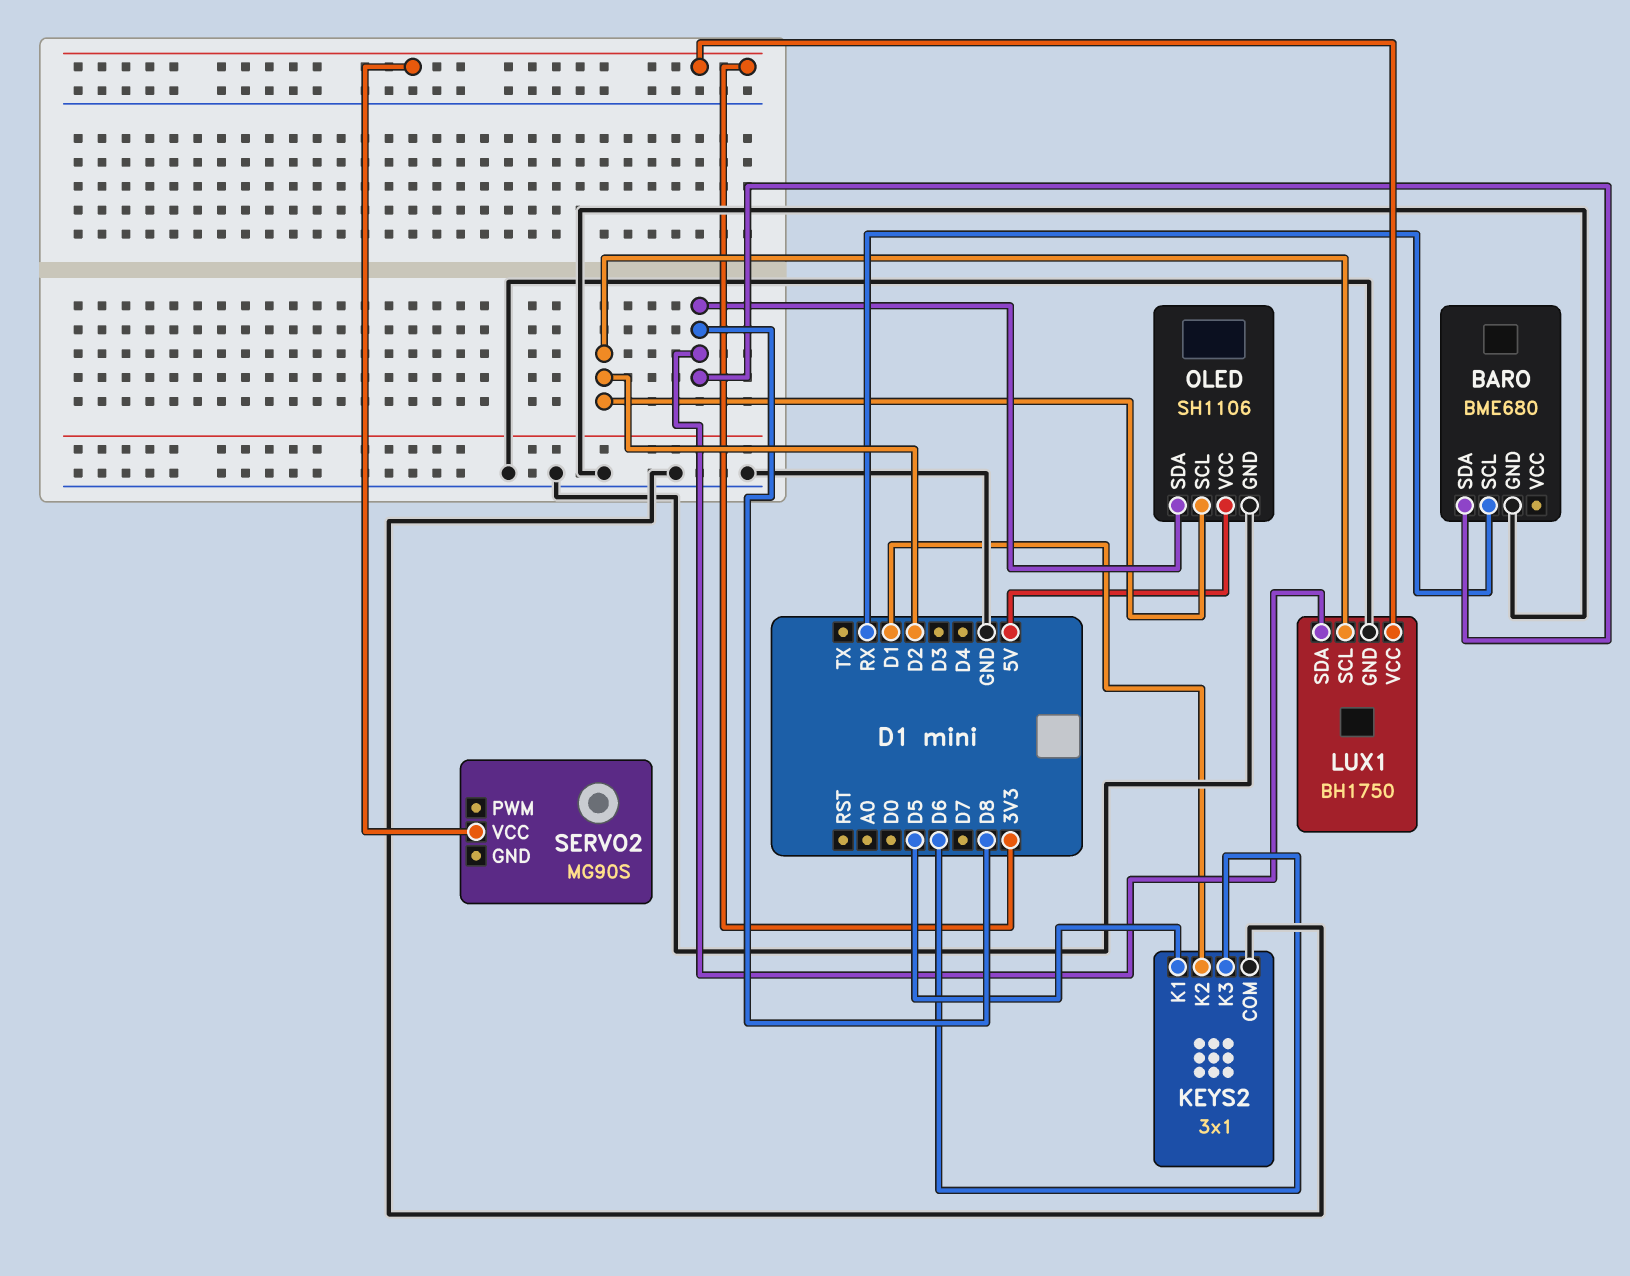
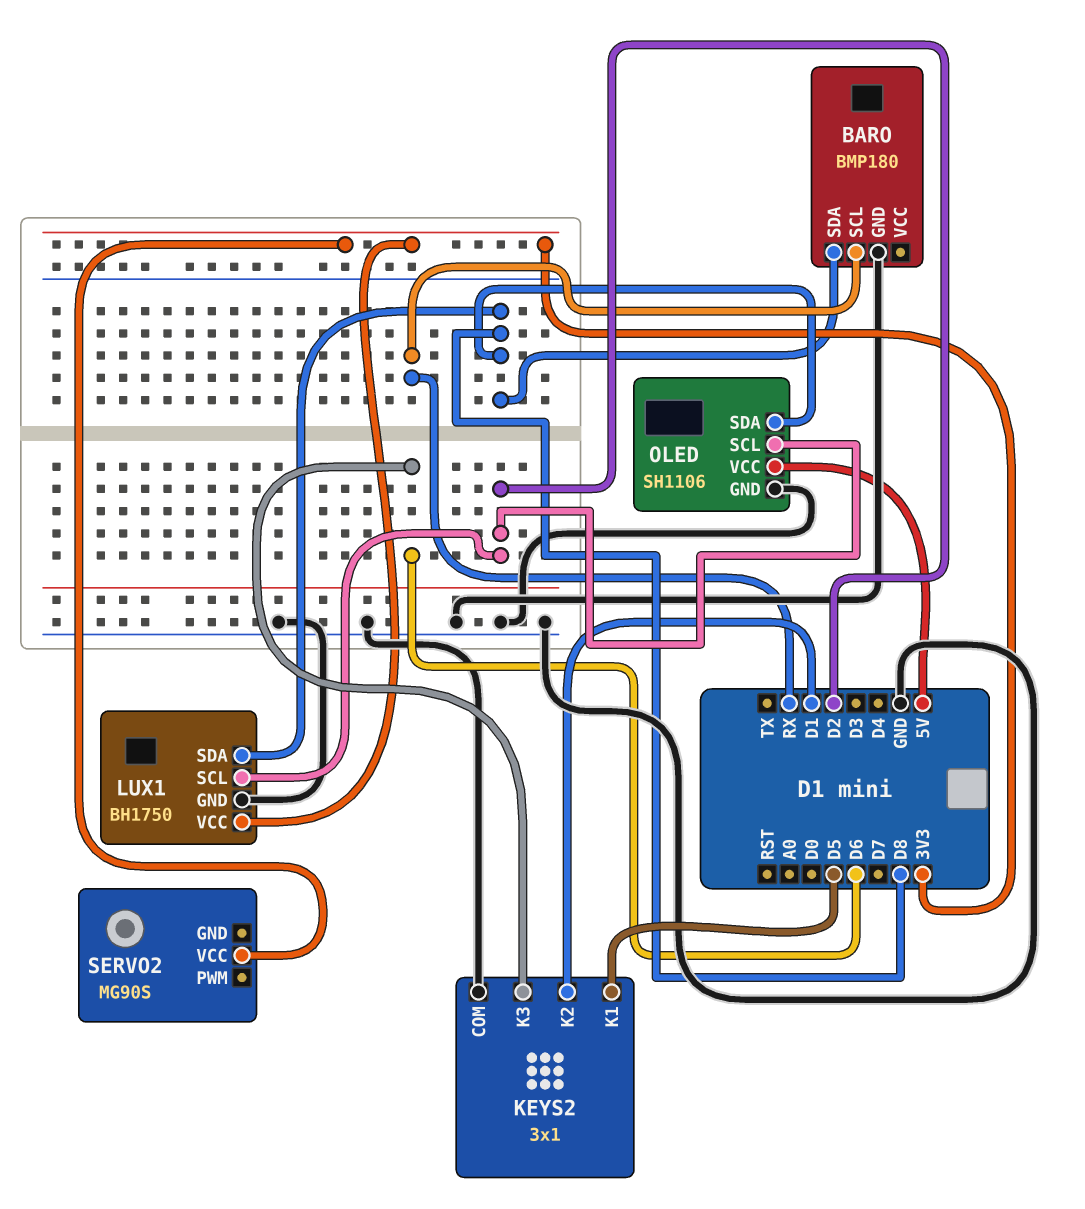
BARO: BME680 -> BMP180

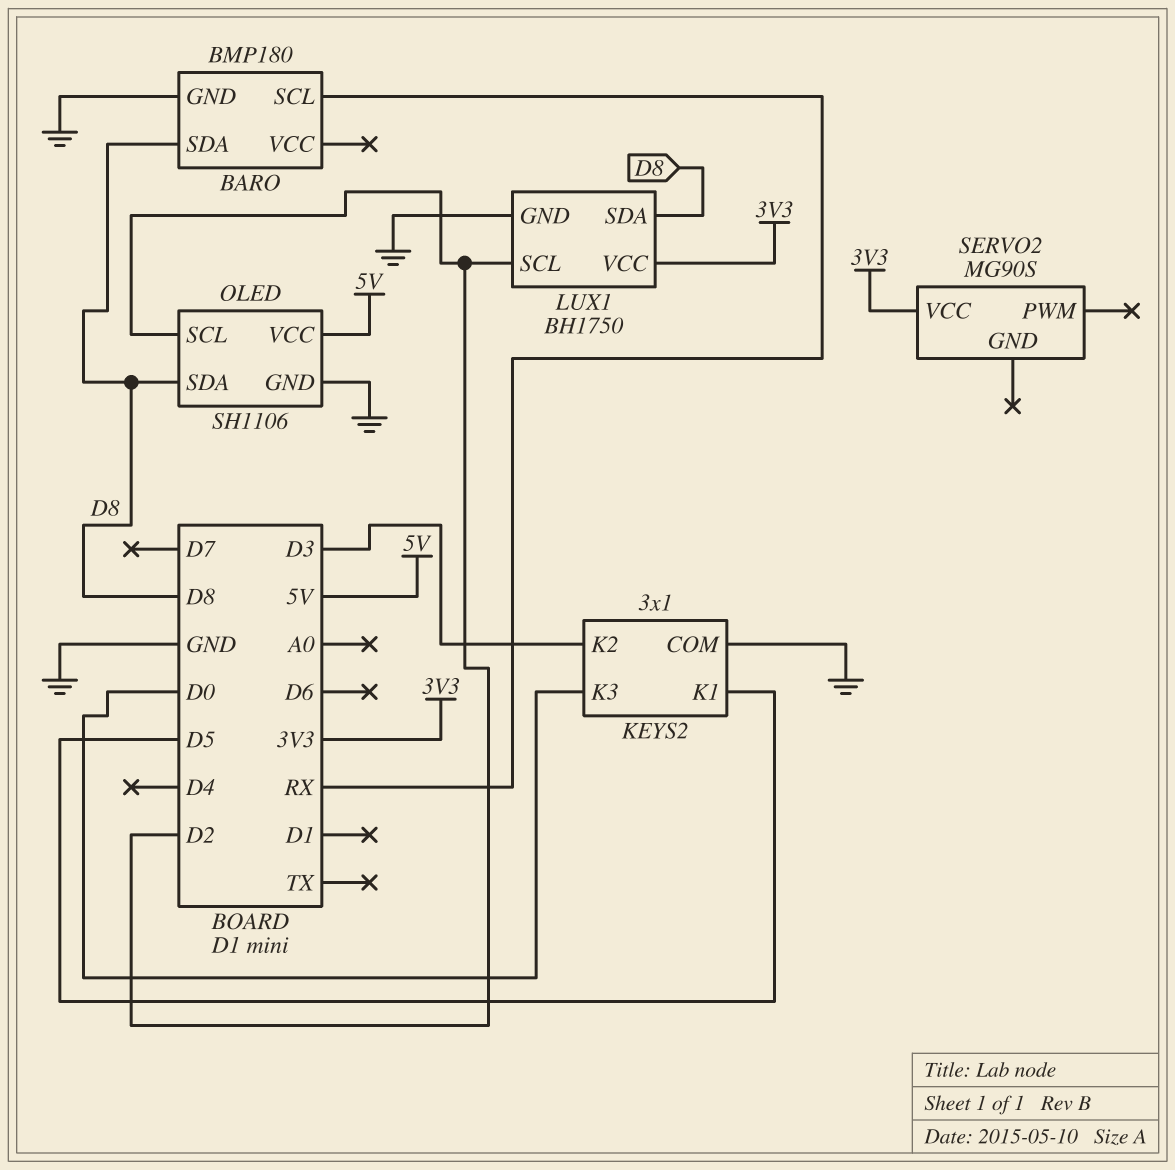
KEYS2 pin K2: D1 -> D3
KEYS2 pin K3: D6 -> D0

